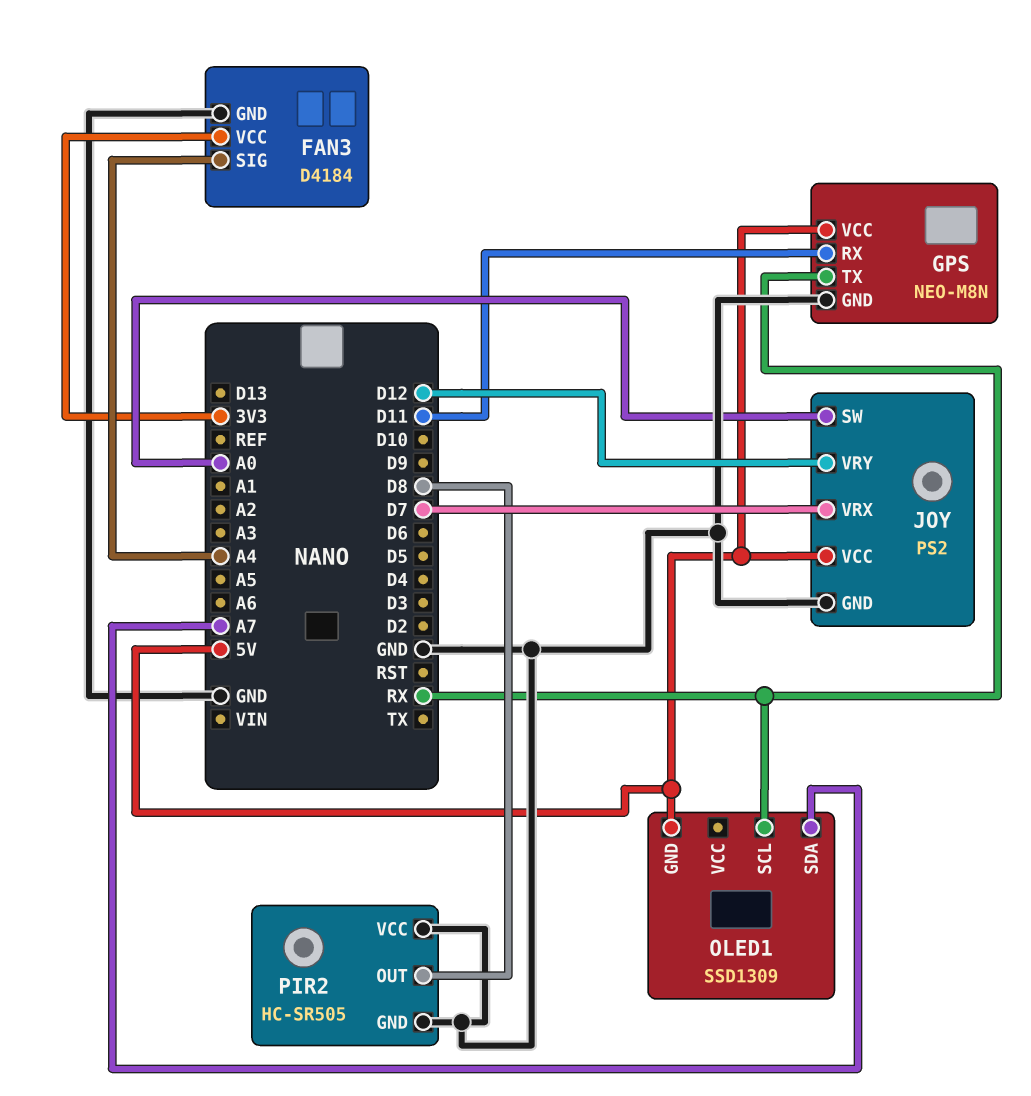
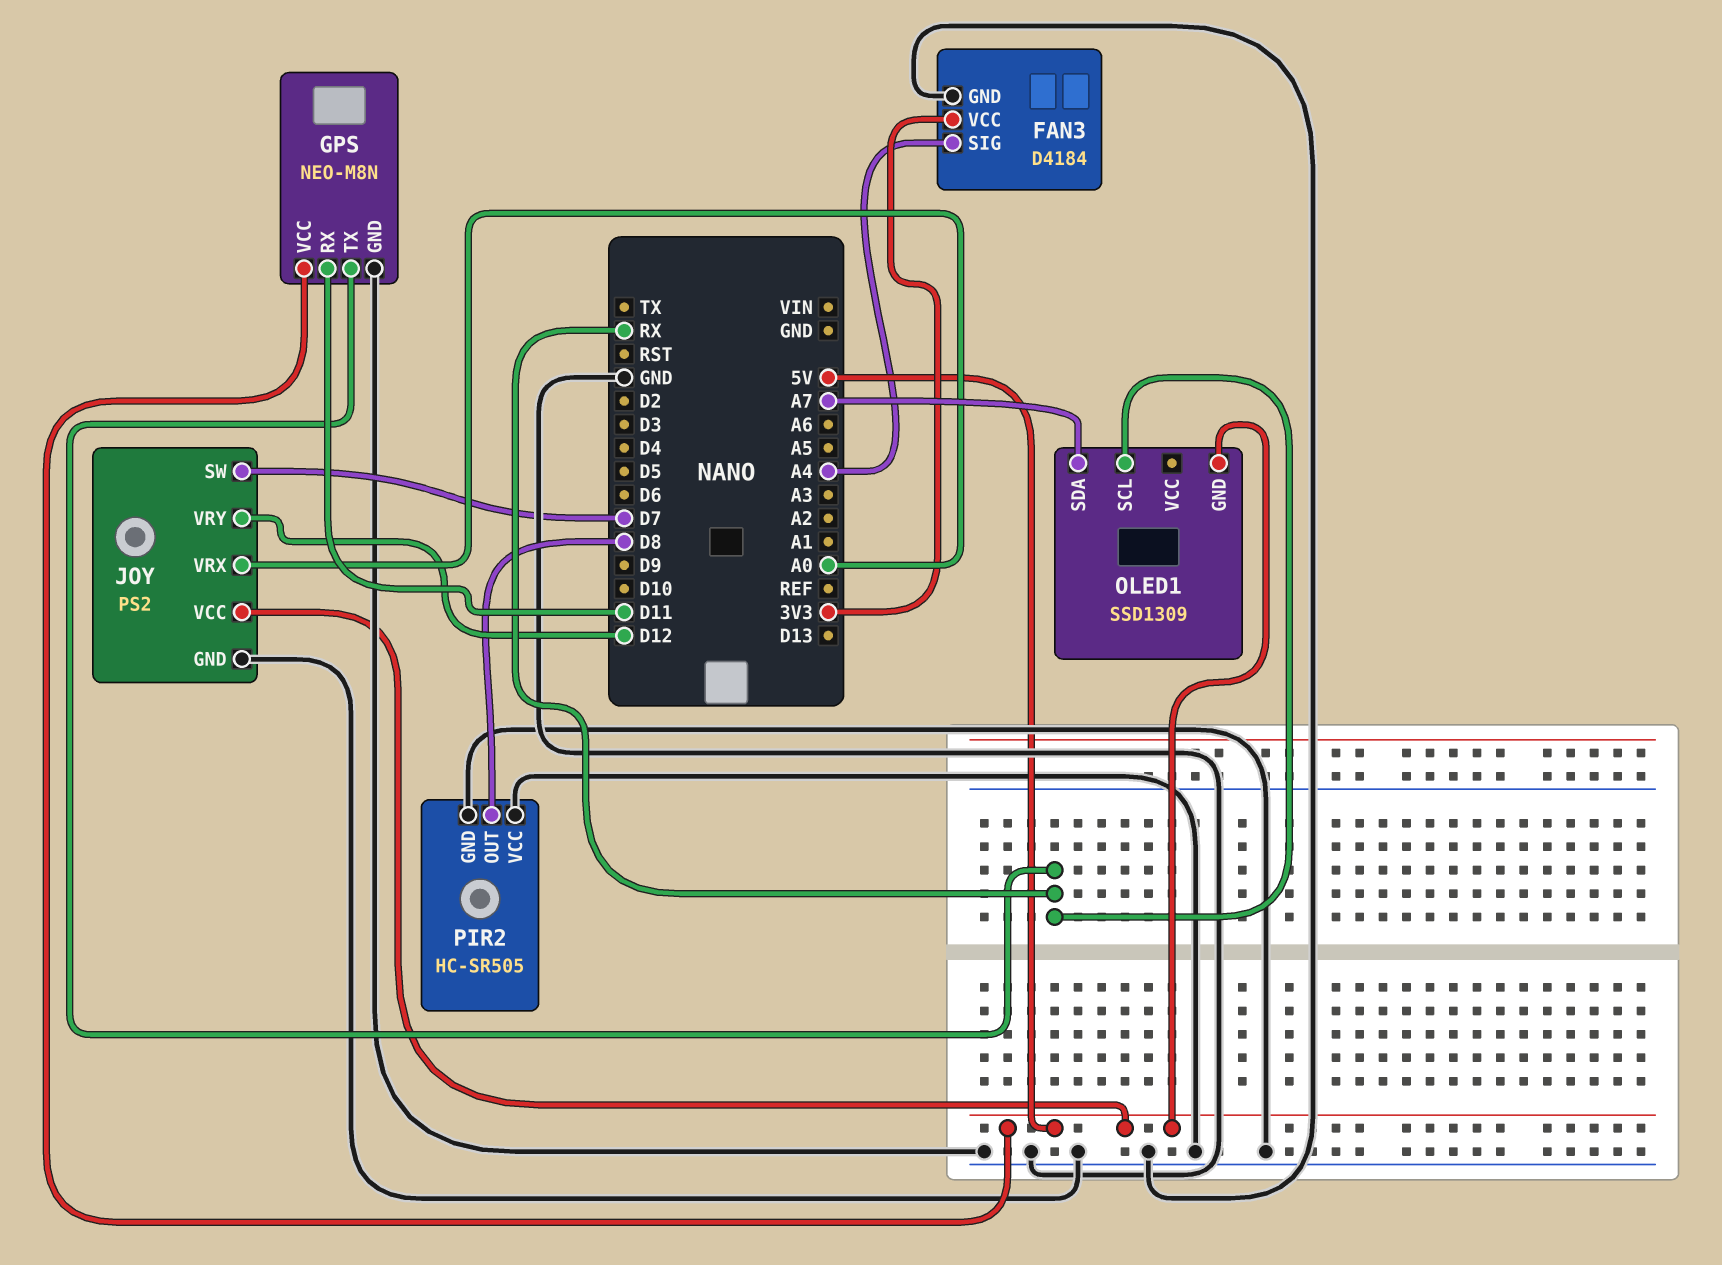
JOY pin SW: A0 -> D7
JOY pin VRX: D7 -> A0

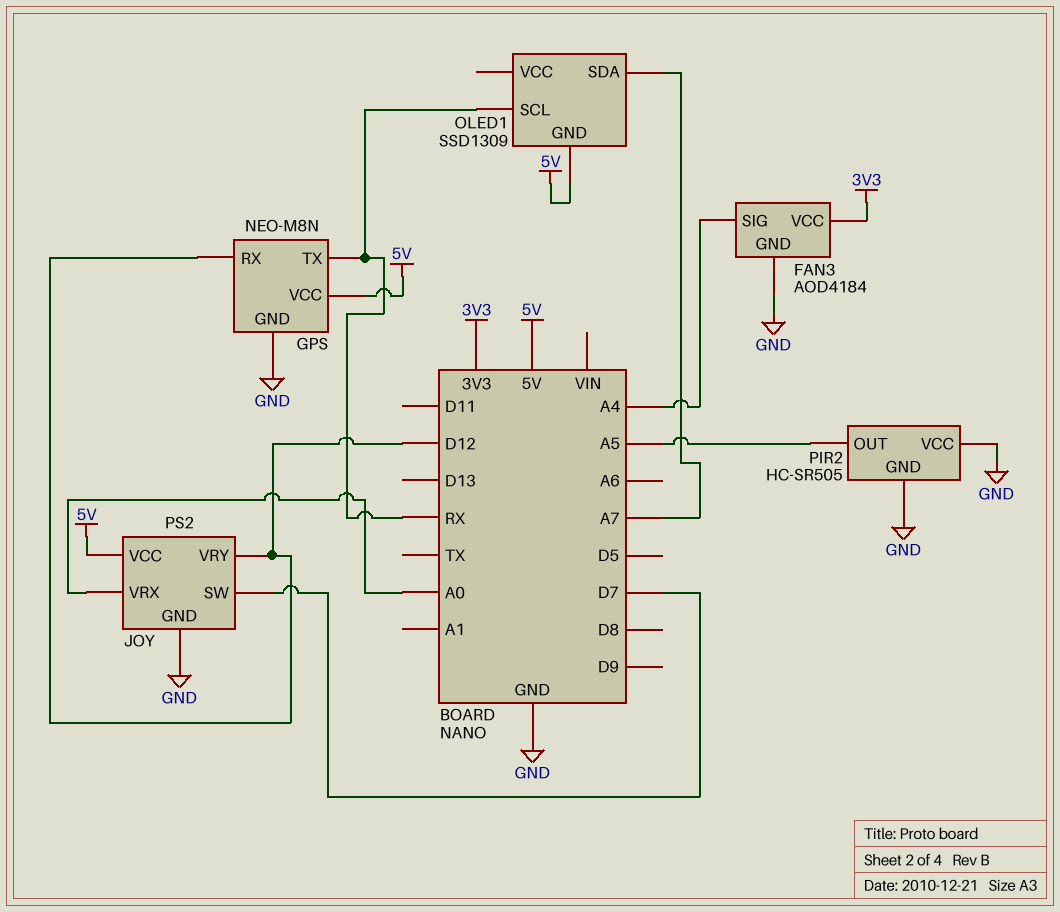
FAN3: D4184 -> AOD4184
GPS pin RX: D11 -> D12
PIR2 pin OUT: D8 -> A5

